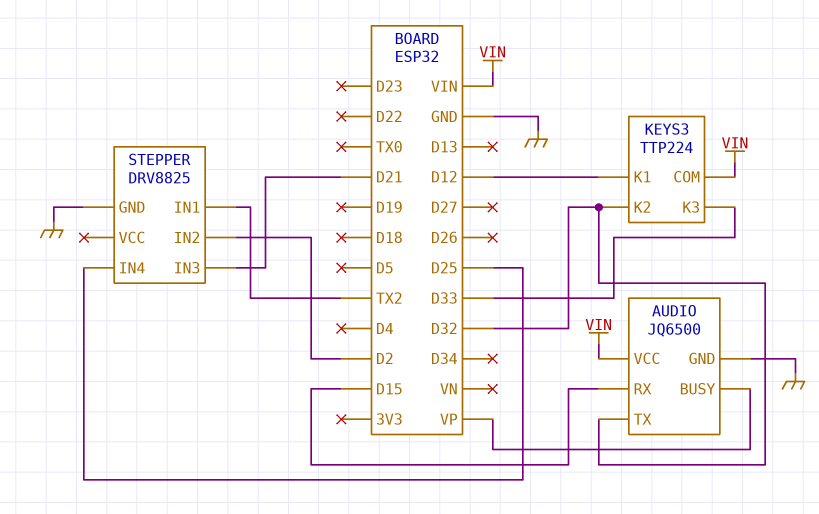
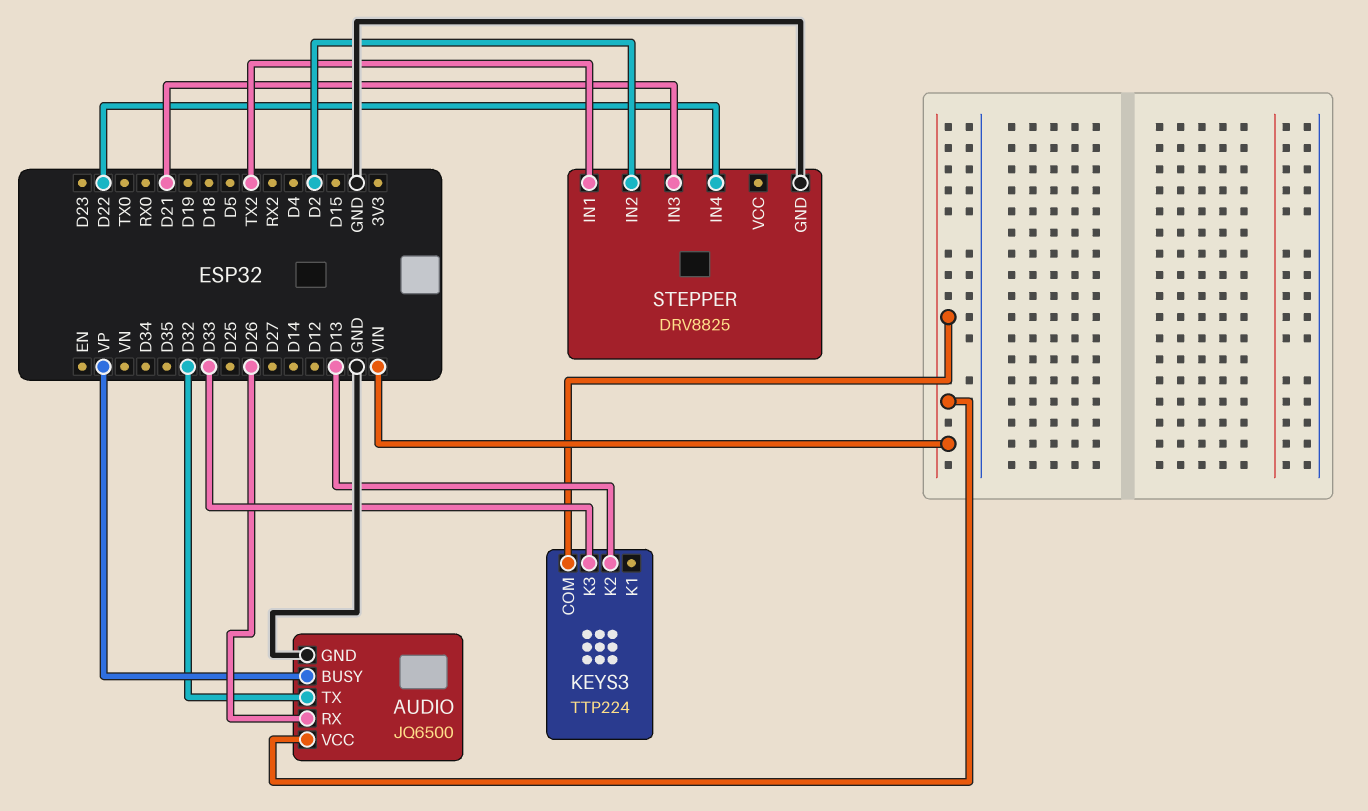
AUDIO pin RX: D15 -> D26
KEYS3 pin K1: D12 -> none
KEYS3 pin K2: D32 -> D13
STEPPER pin IN4: D25 -> D22

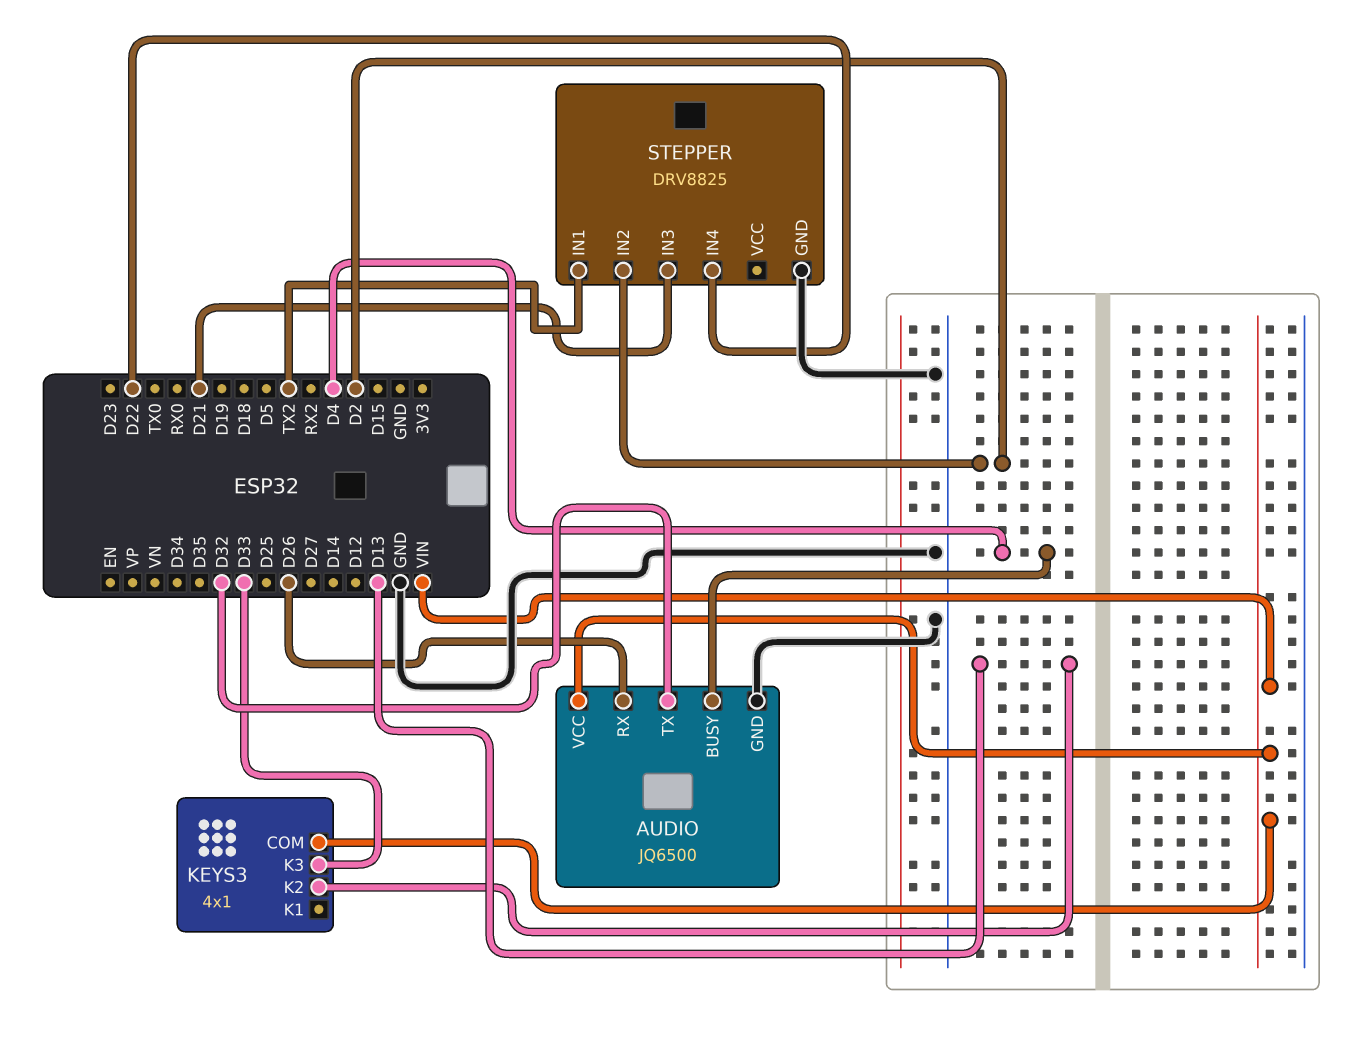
AUDIO pin BUSY: VP -> D4
KEYS3: TTP224 -> 4x1

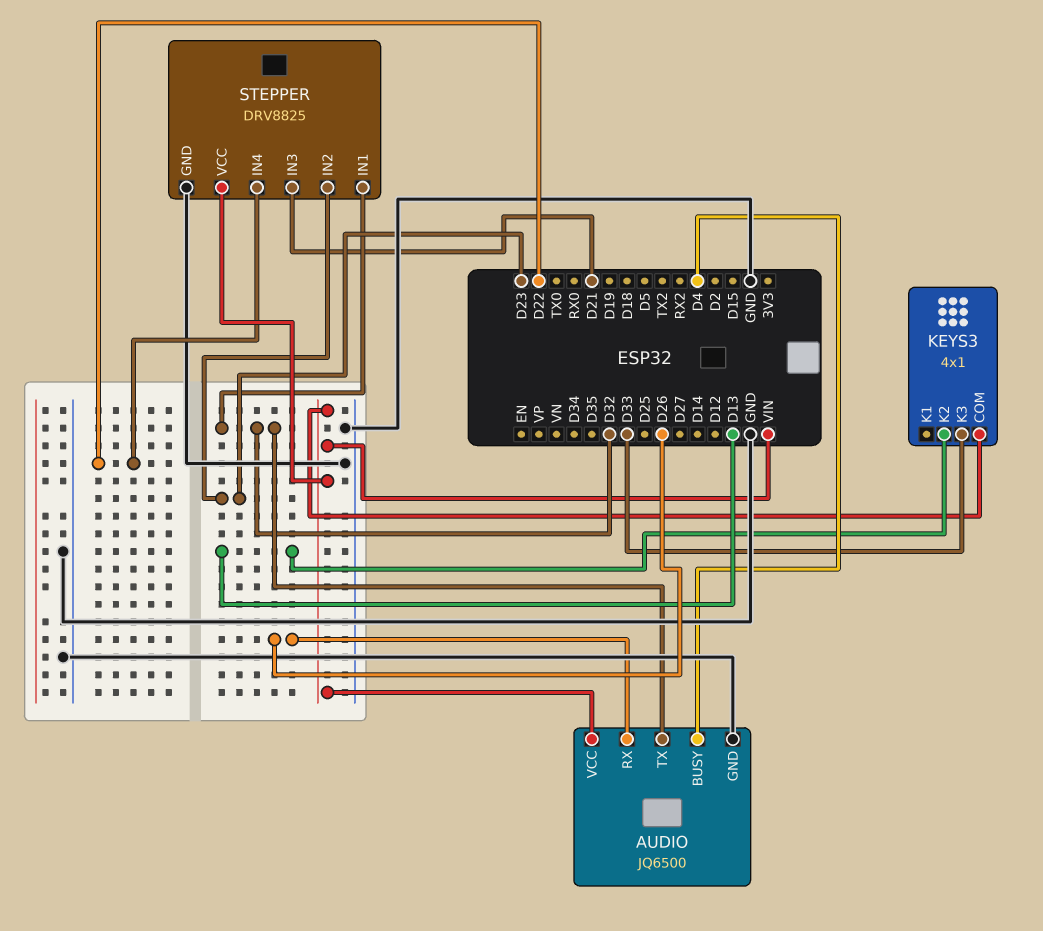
STEPPER pin IN1: TX2 -> D32
STEPPER pin IN2: D2 -> D23
STEPPER pin VCC: none -> VIN

